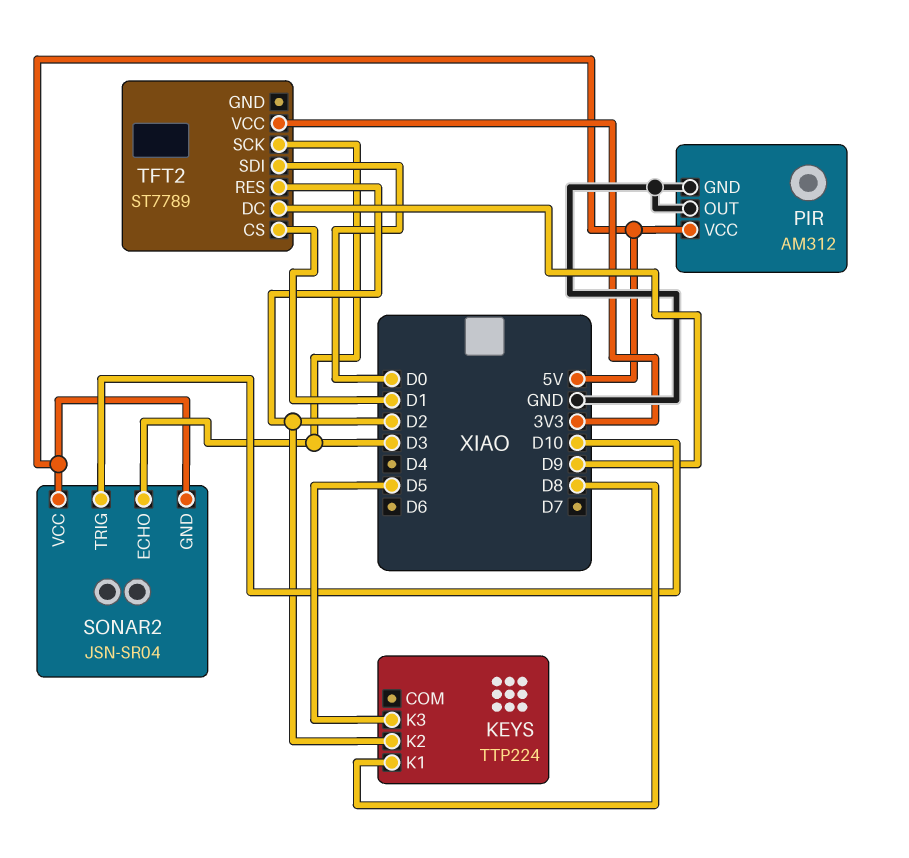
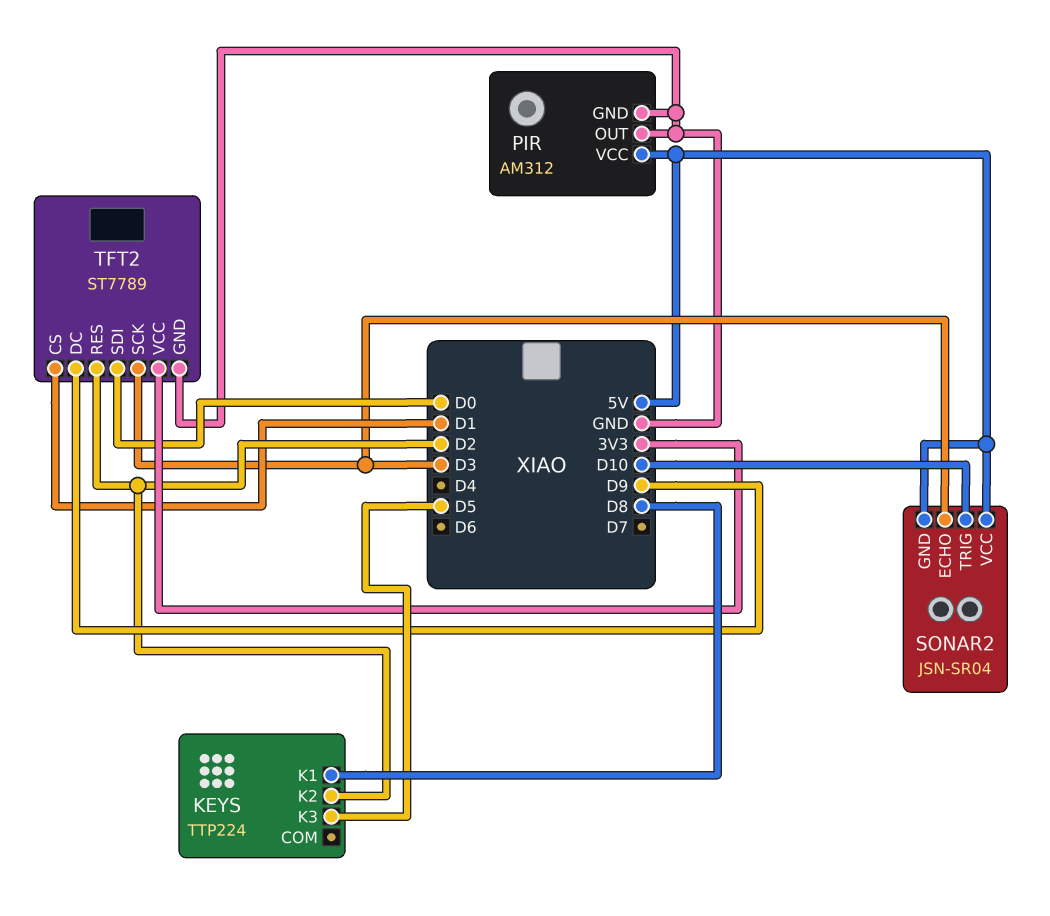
TFT2 pin GND: none -> GND

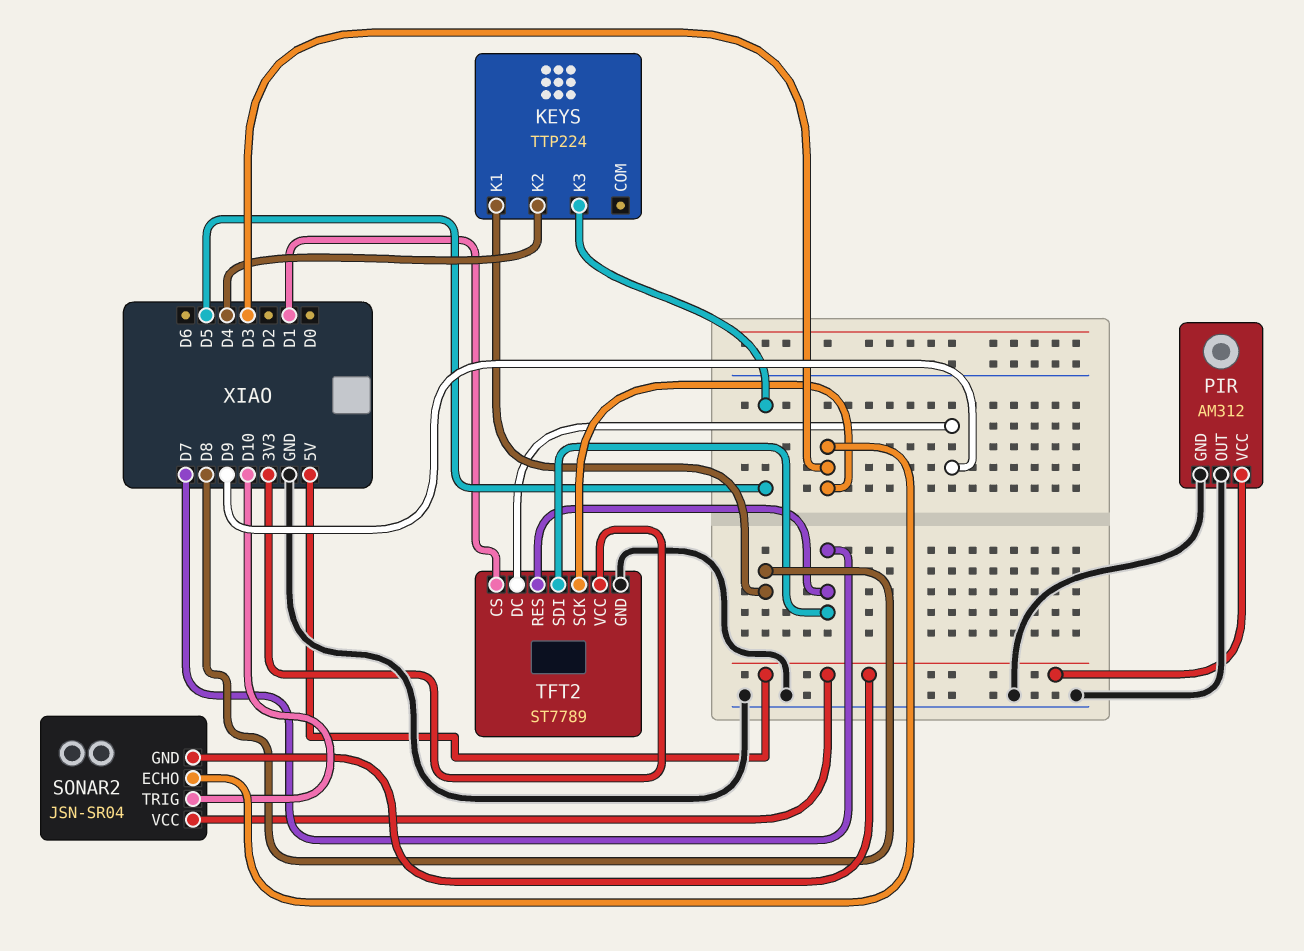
KEYS pin K2: D2 -> D4
TFT2 pin RES: D2 -> D7
TFT2 pin SDI: D0 -> D7

